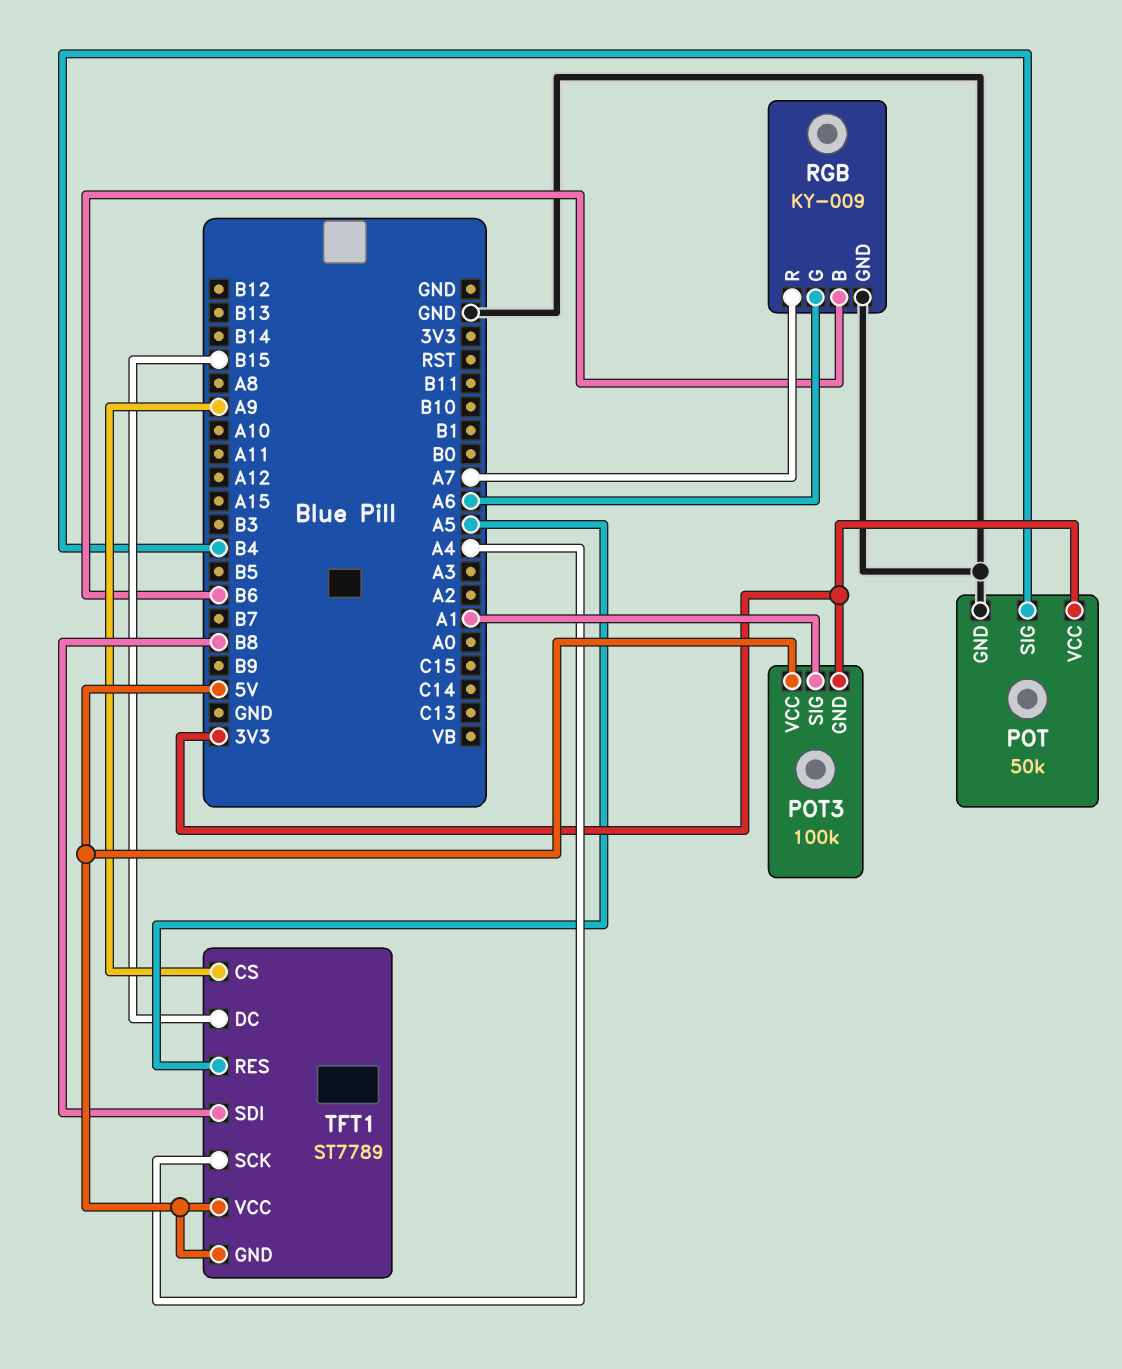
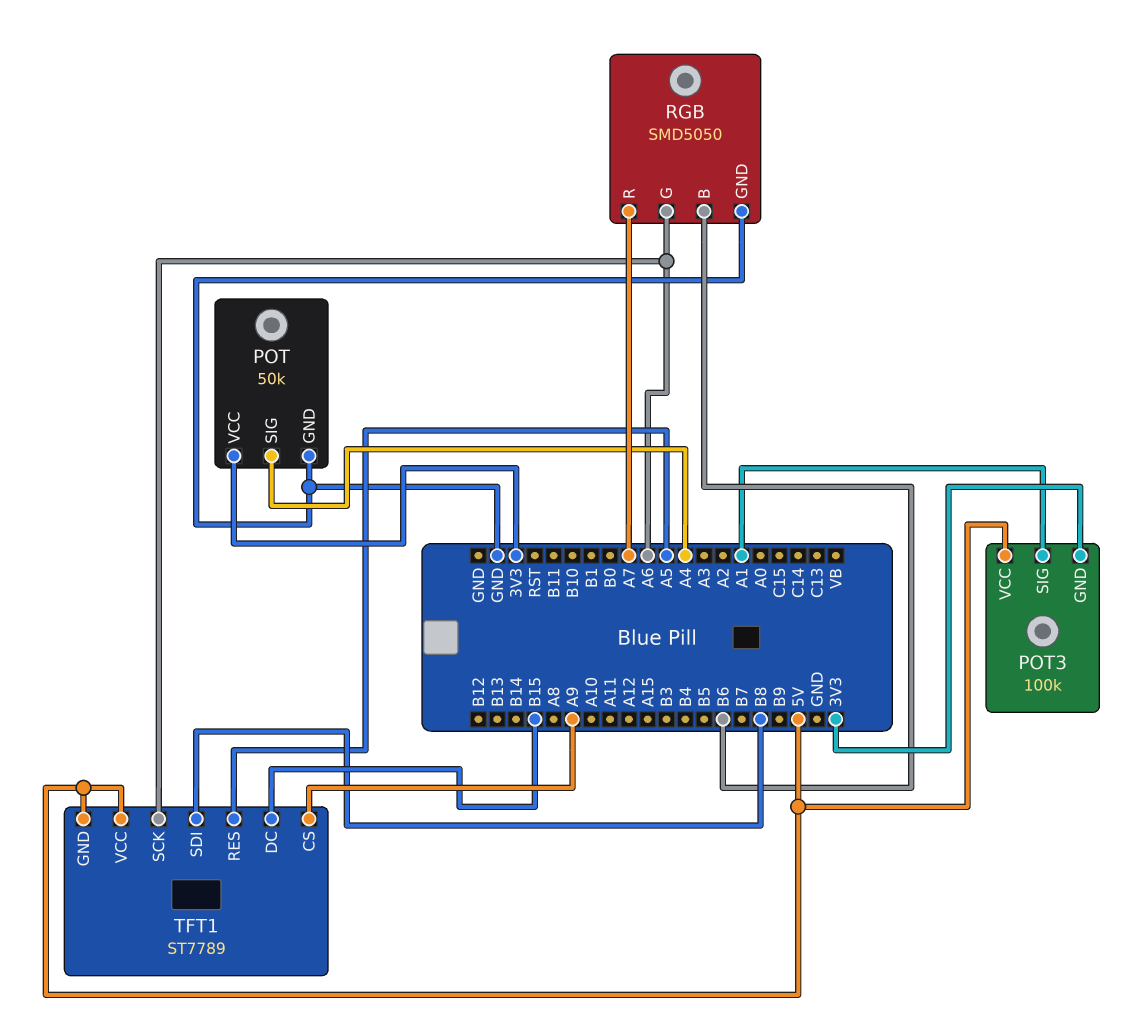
POT pin SIG: B4 -> A4
RGB: KY-009 -> SMD5050
TFT1 pin SCK: A4 -> A6

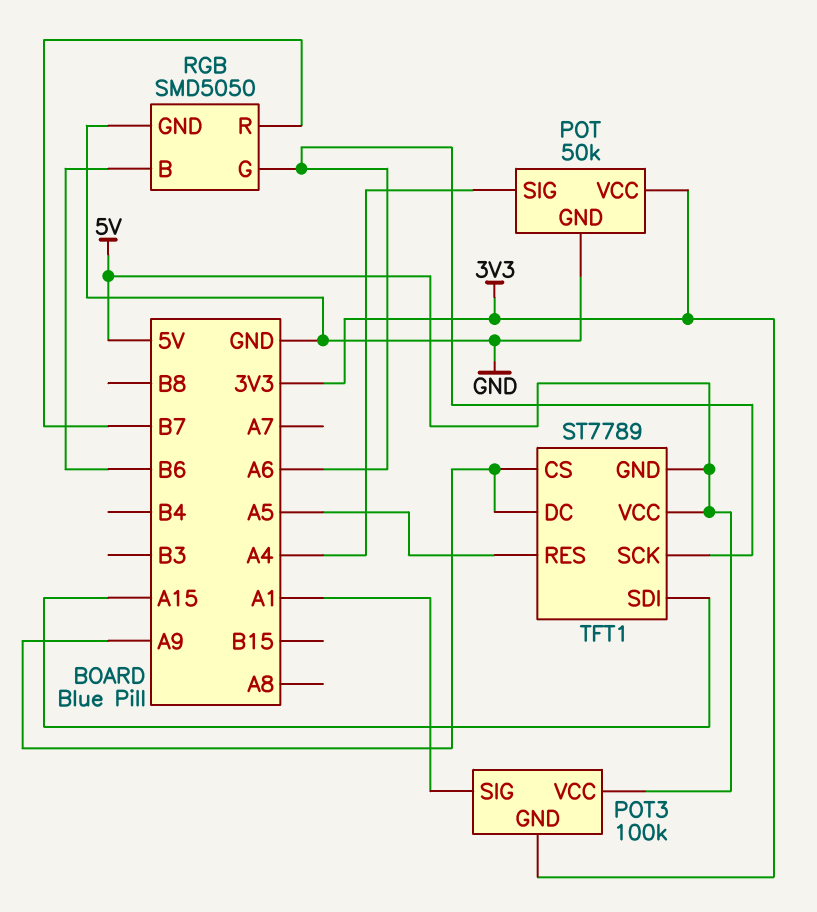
RGB pin R: A7 -> B7
TFT1 pin DC: B15 -> A9
TFT1 pin SDI: B8 -> A15

